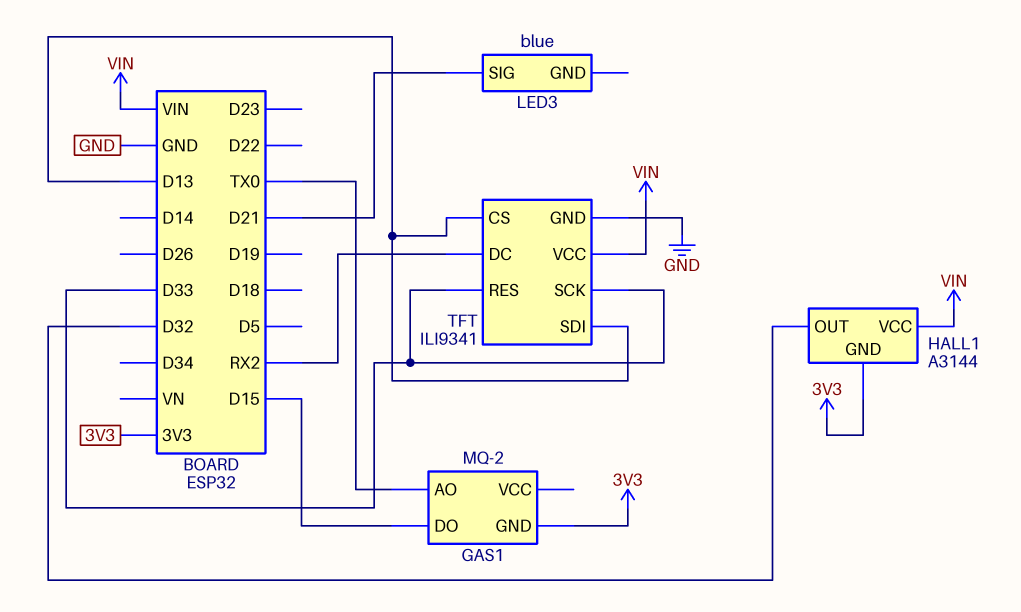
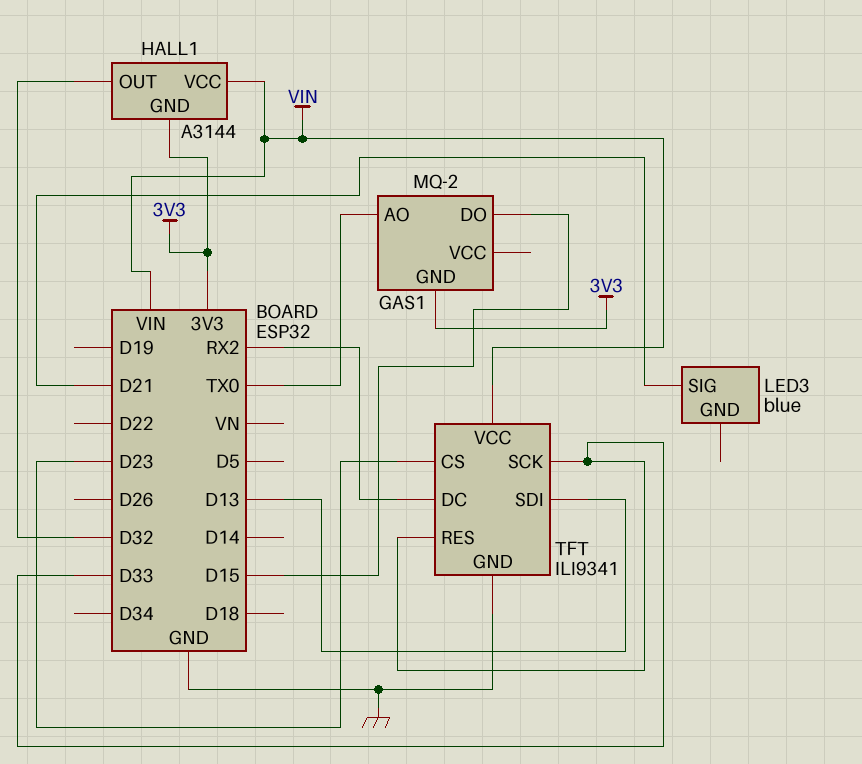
TFT pin CS: D13 -> D23

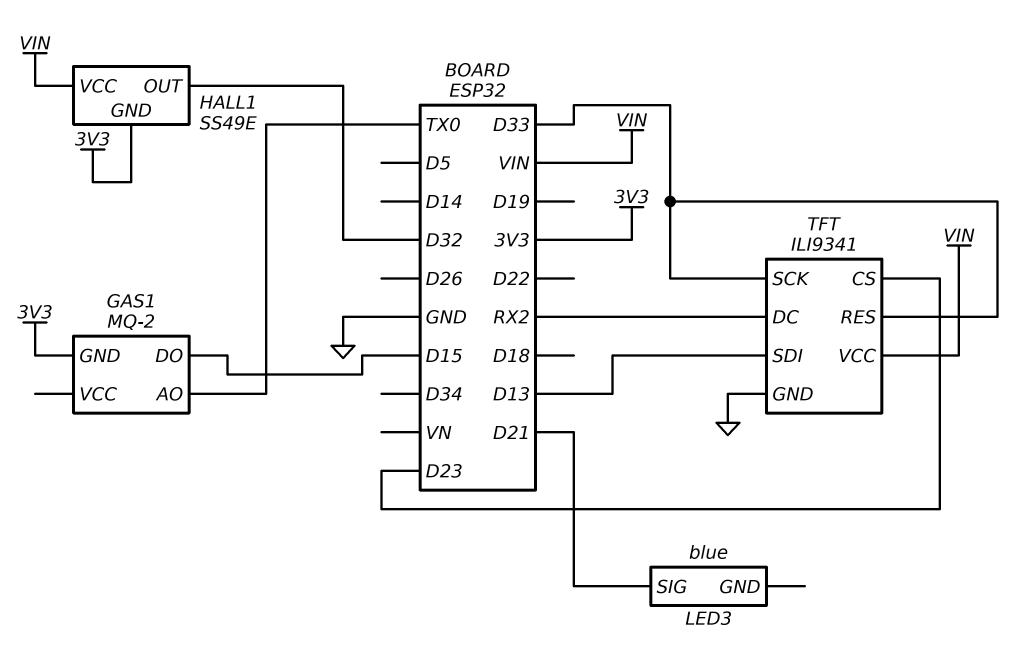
HALL1: A3144 -> SS49E

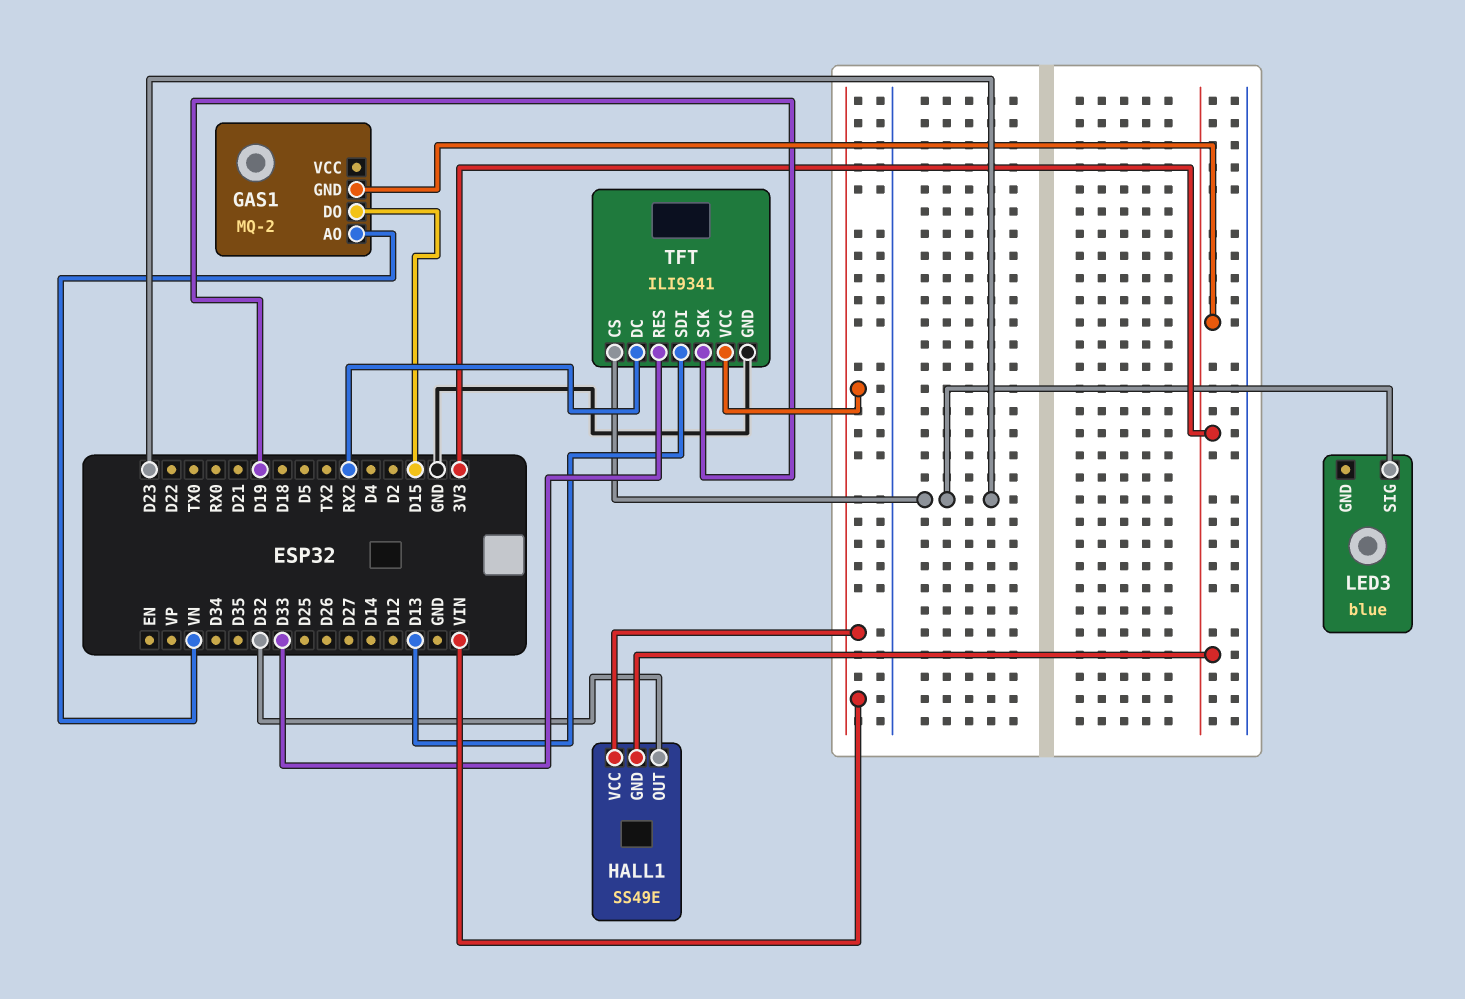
GAS1 pin AO: TX0 -> VN
LED3 pin SIG: D21 -> D23
TFT pin SCK: D33 -> D19

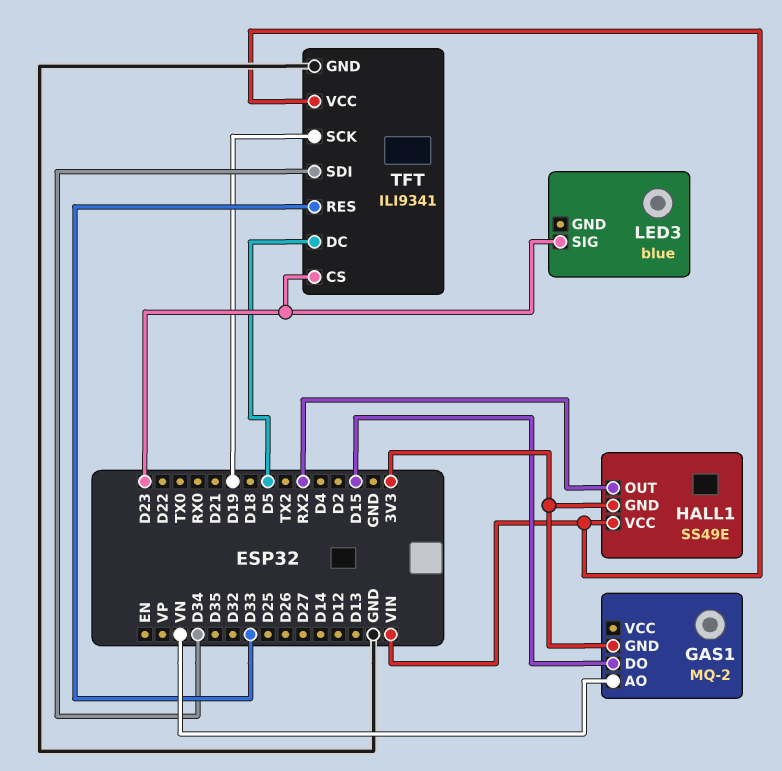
HALL1 pin OUT: D32 -> RX2
TFT pin DC: RX2 -> D5
TFT pin SDI: D13 -> D34

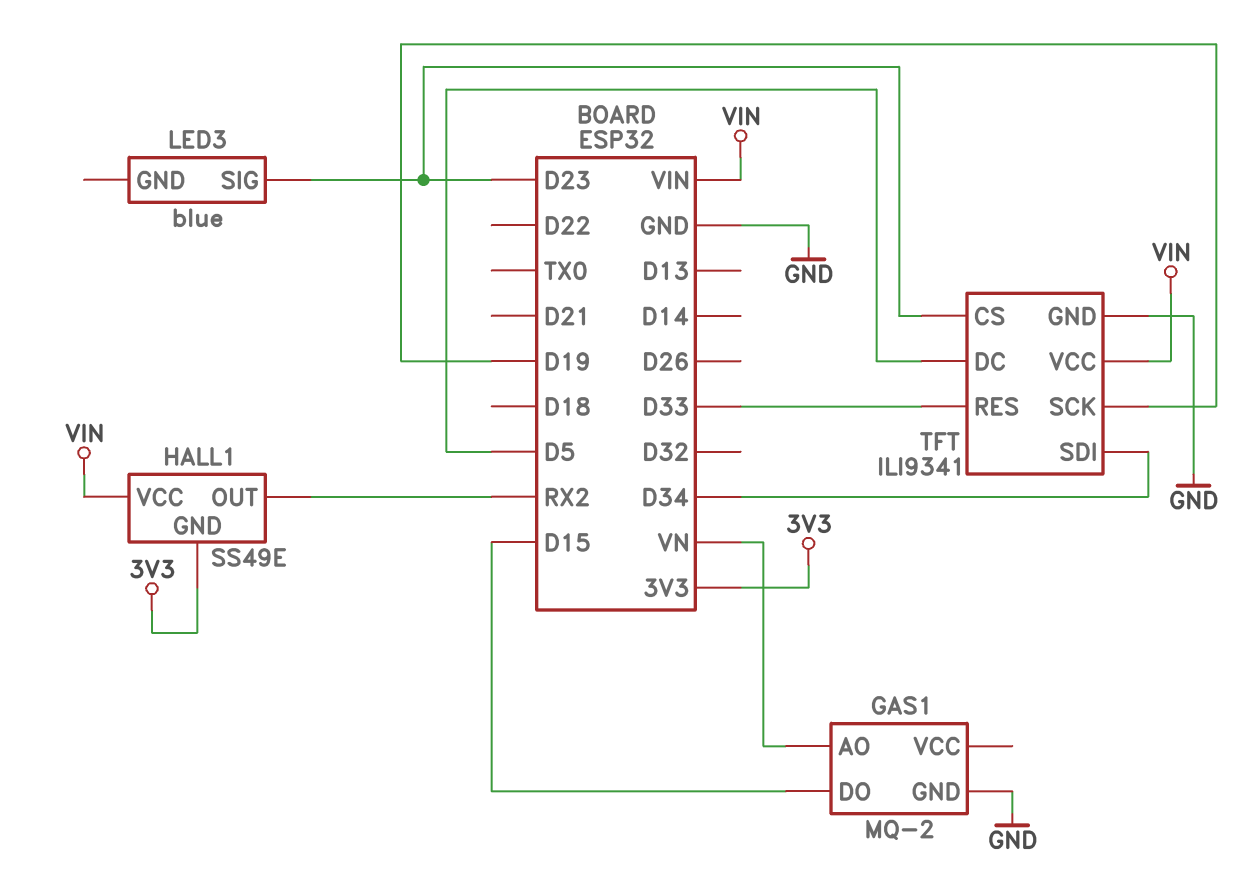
GAS1 pin GND: 3V3 -> GND

